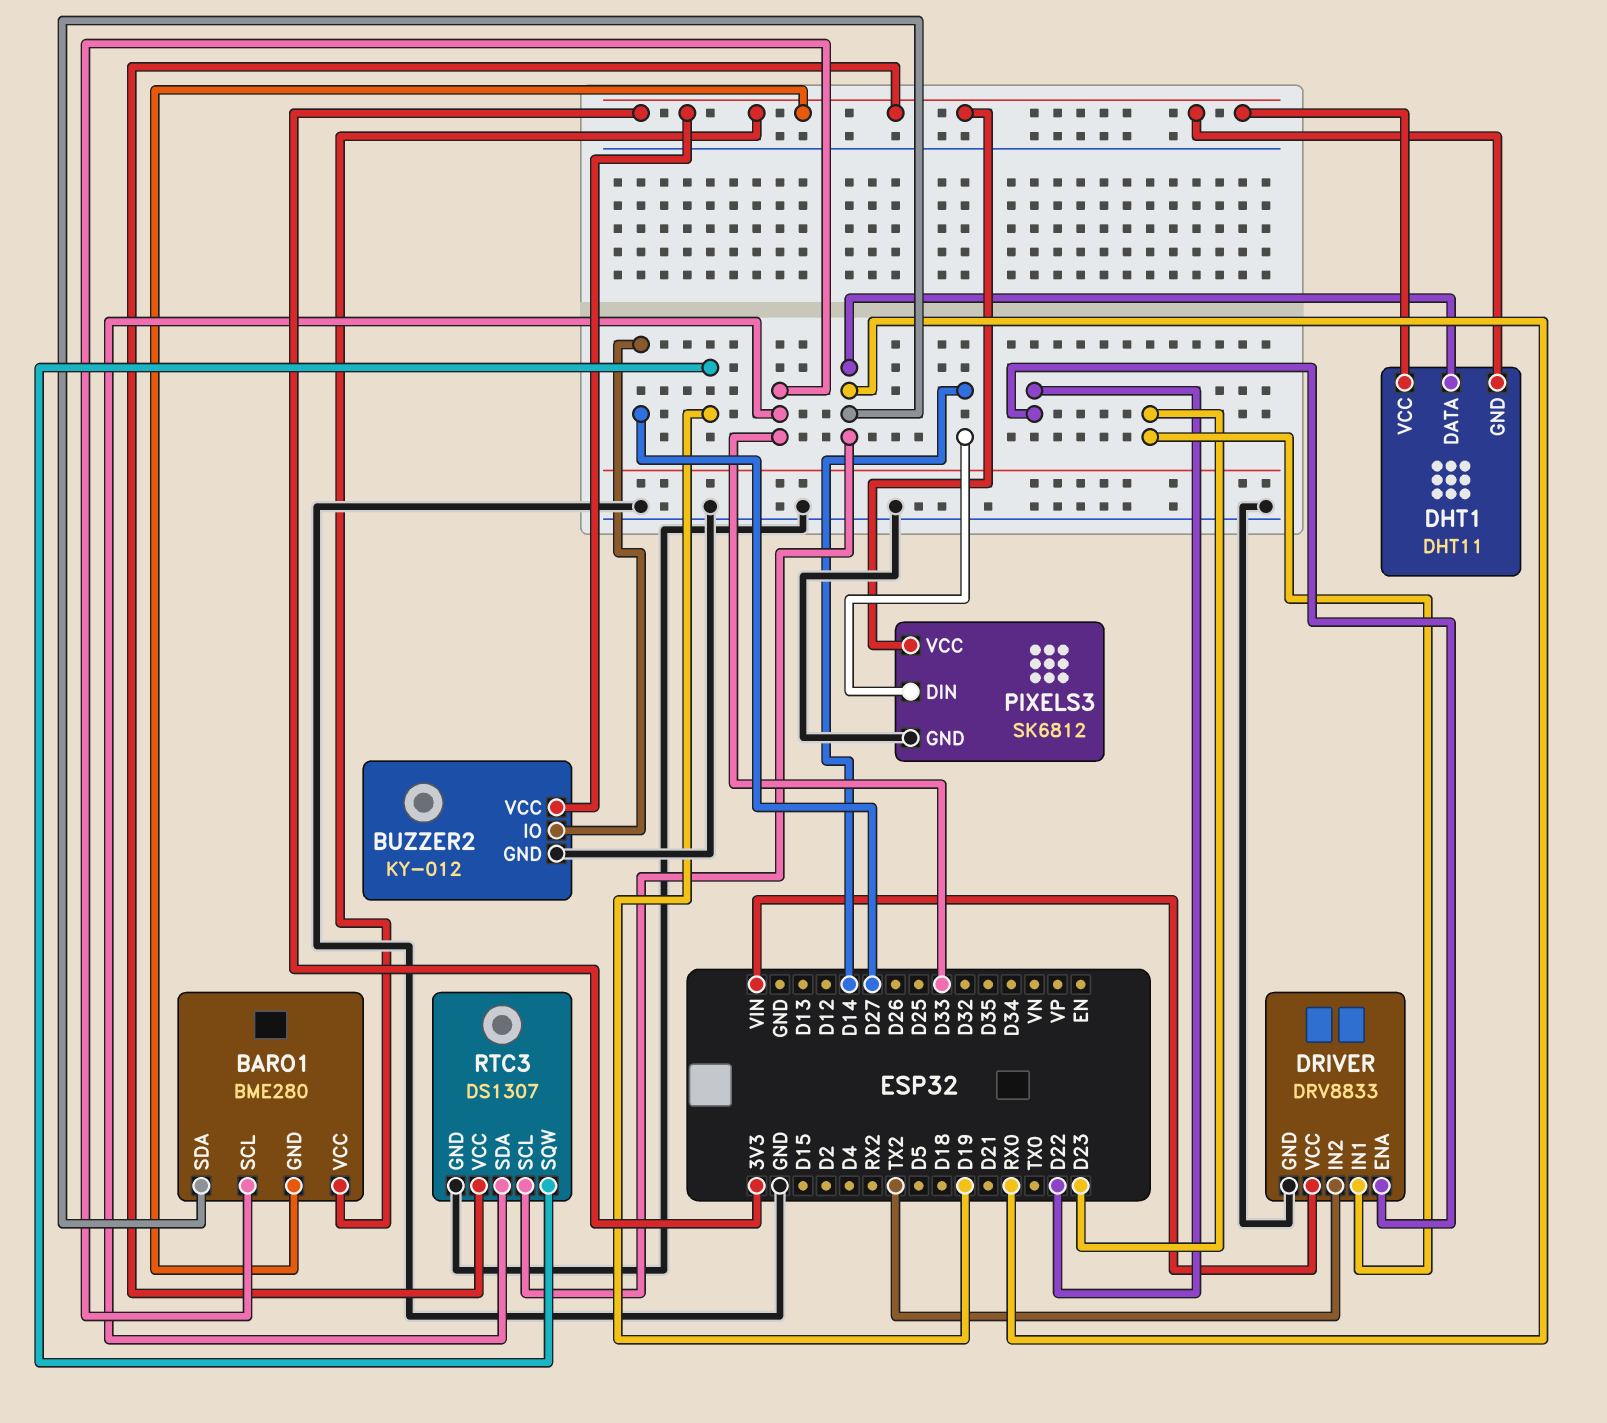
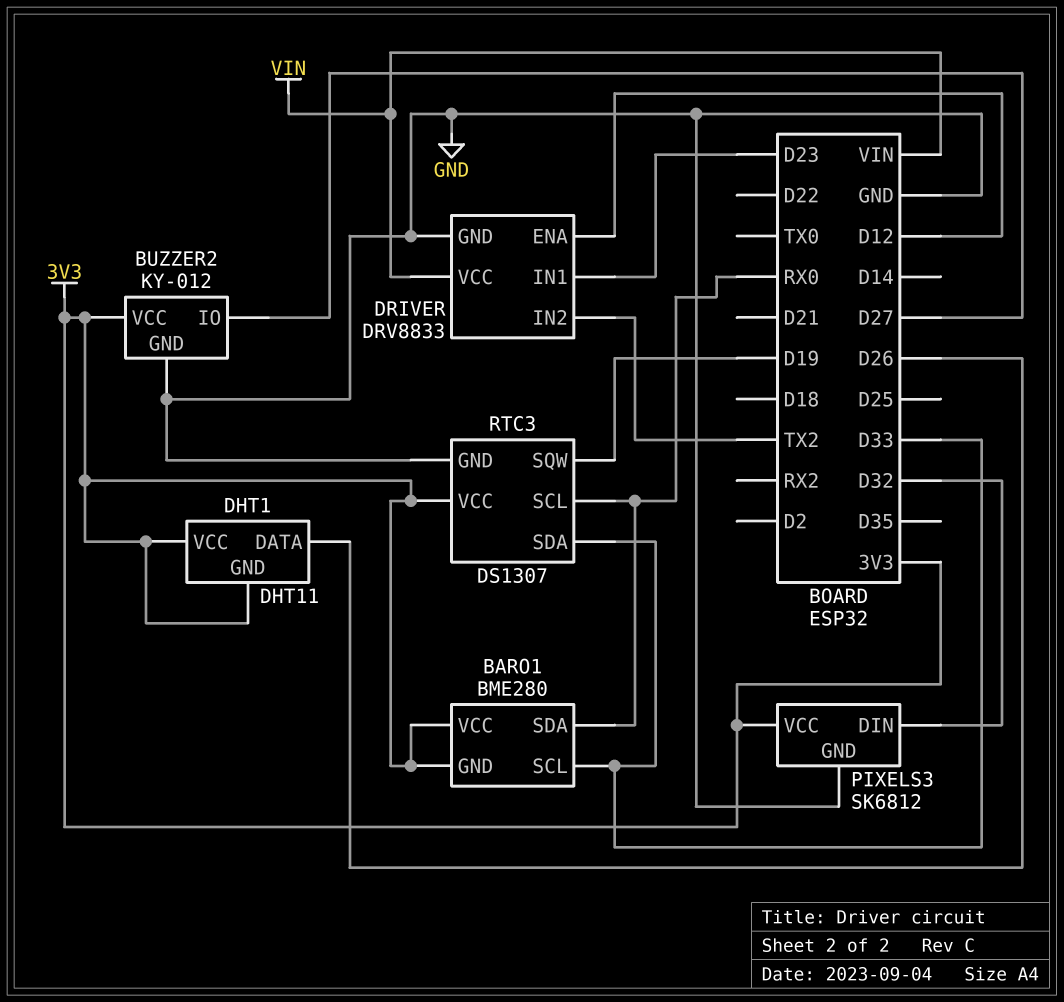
DHT1 pin DATA: RX0 -> D26
DRIVER pin ENA: D22 -> D12
PIXELS3 pin DIN: D14 -> D32

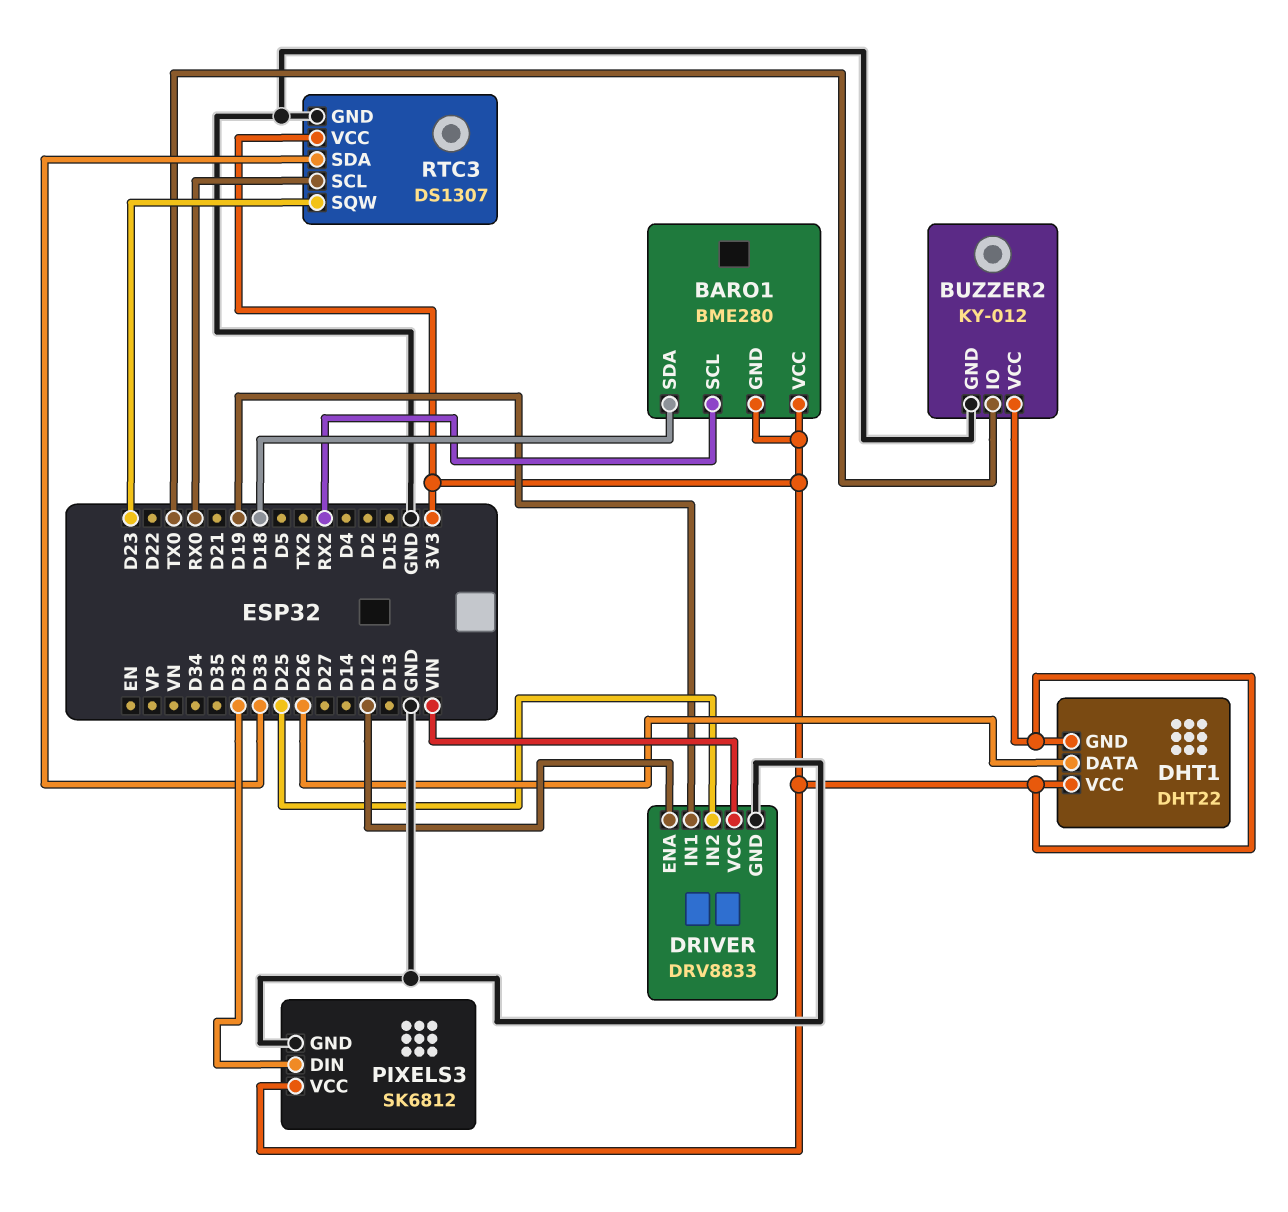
BARO1 pin SCL: D33 -> RX2
BARO1 pin SDA: RX0 -> D18
BUZZER2 pin IO: D27 -> TX0
DHT1: DHT11 -> DHT22
DRIVER pin IN1: D23 -> D19
DRIVER pin IN2: TX2 -> D25
RTC3 pin SQW: D19 -> D23

